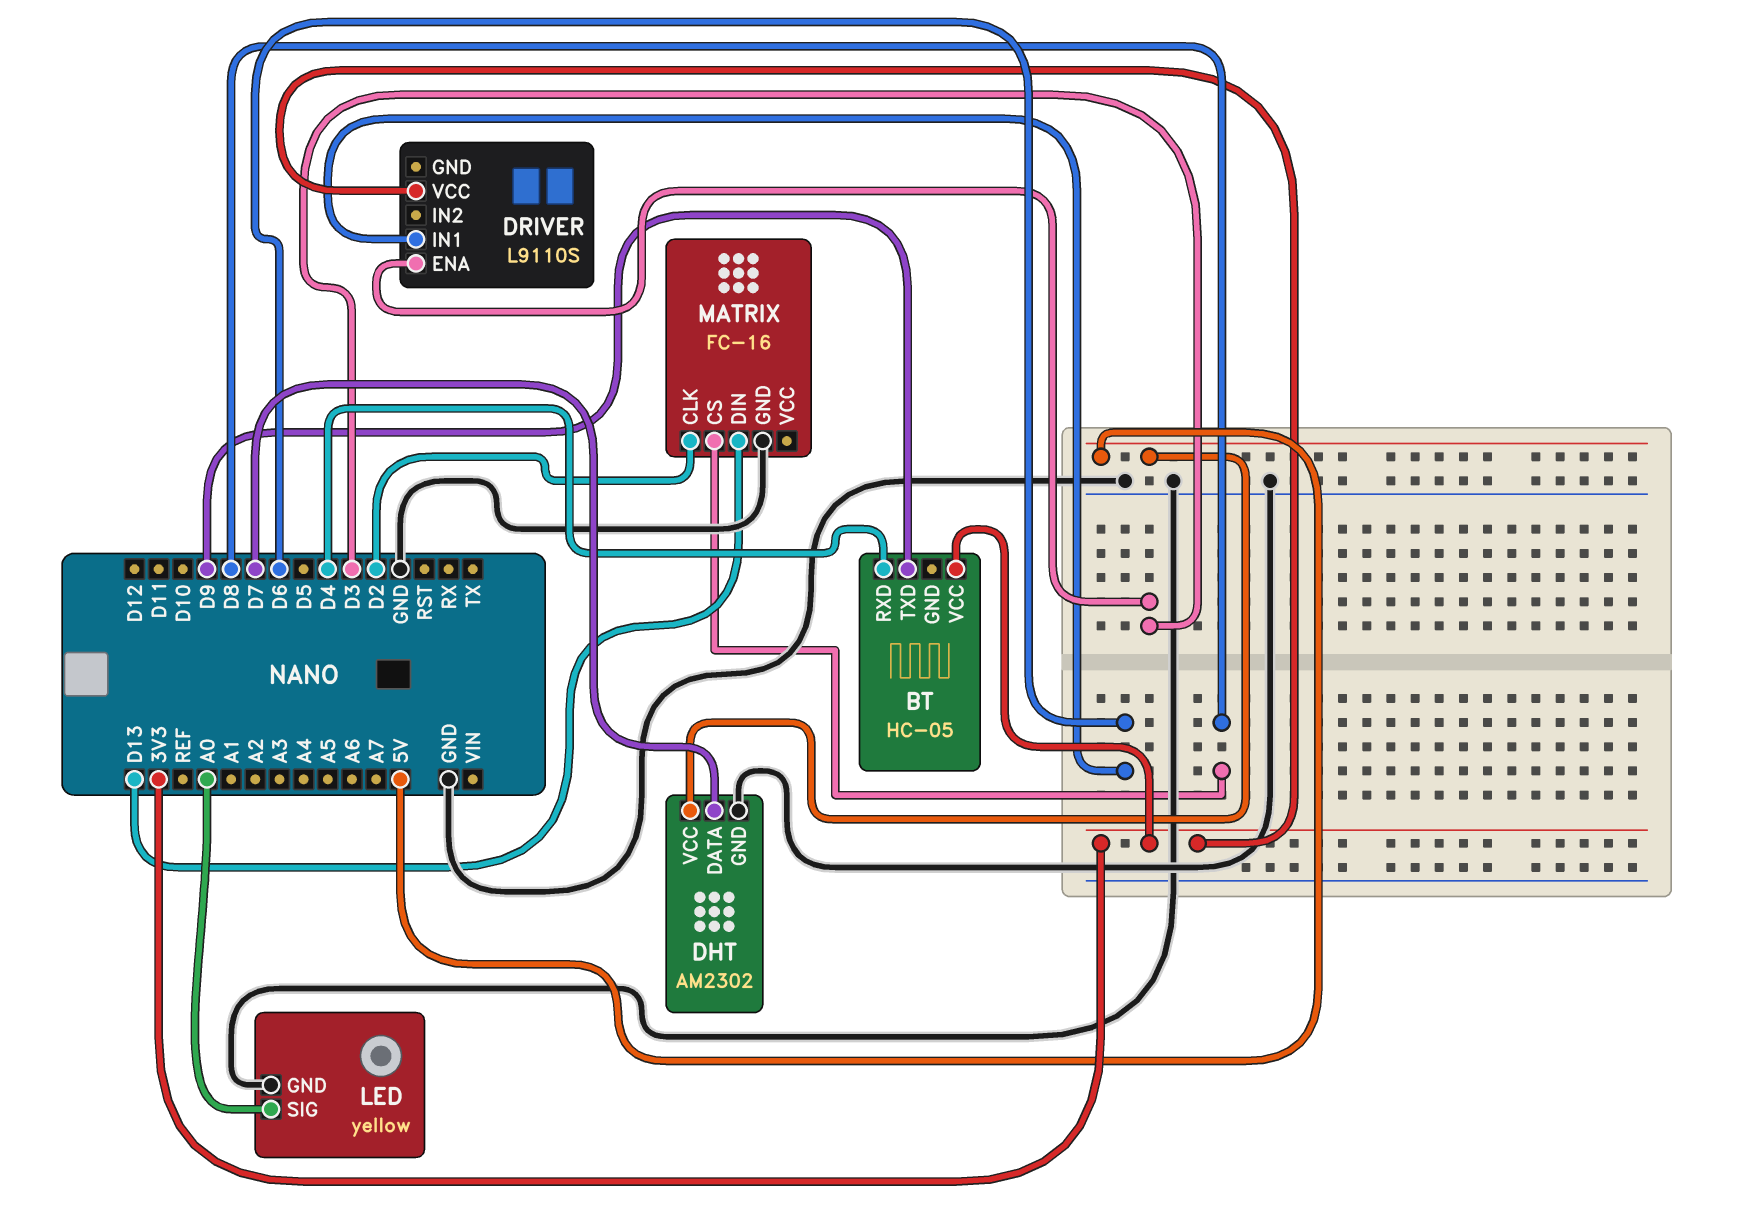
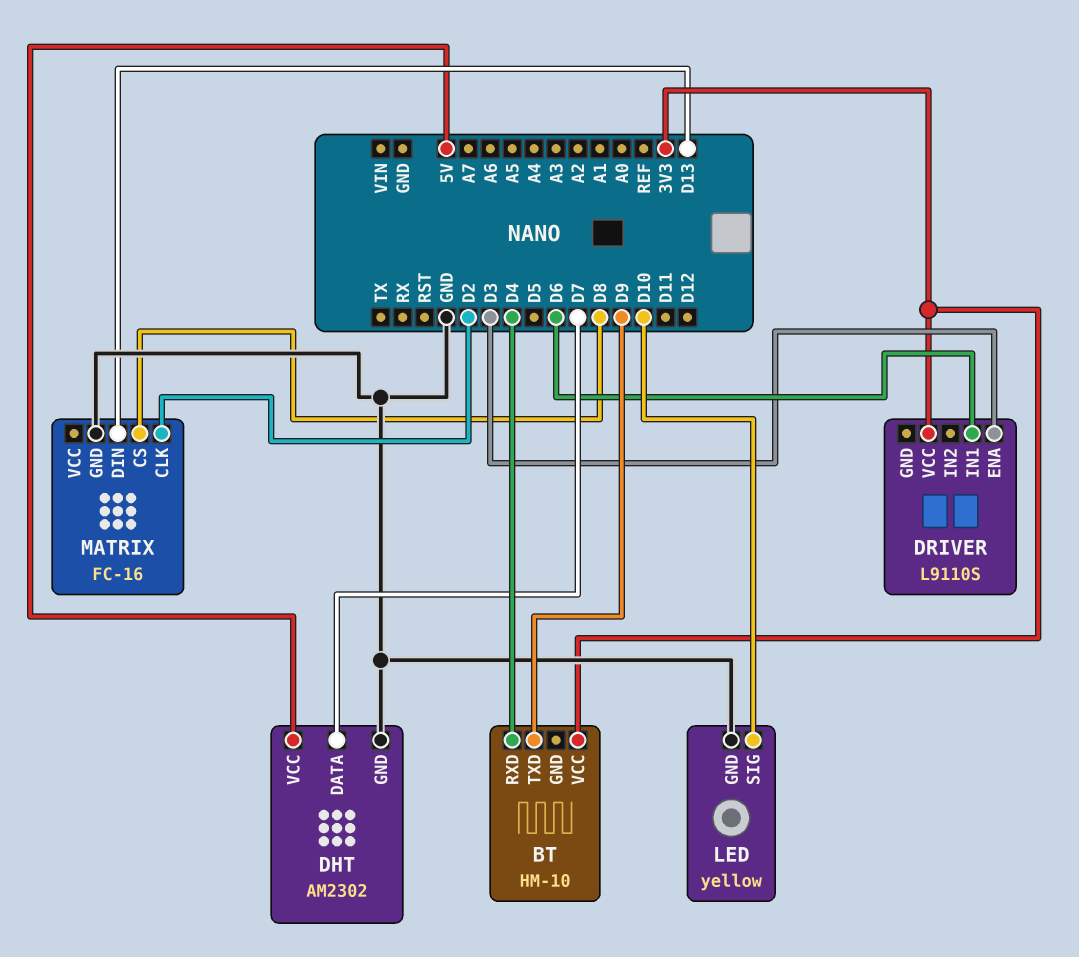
BT: HC-05 -> HM-10
LED pin SIG: A0 -> D10

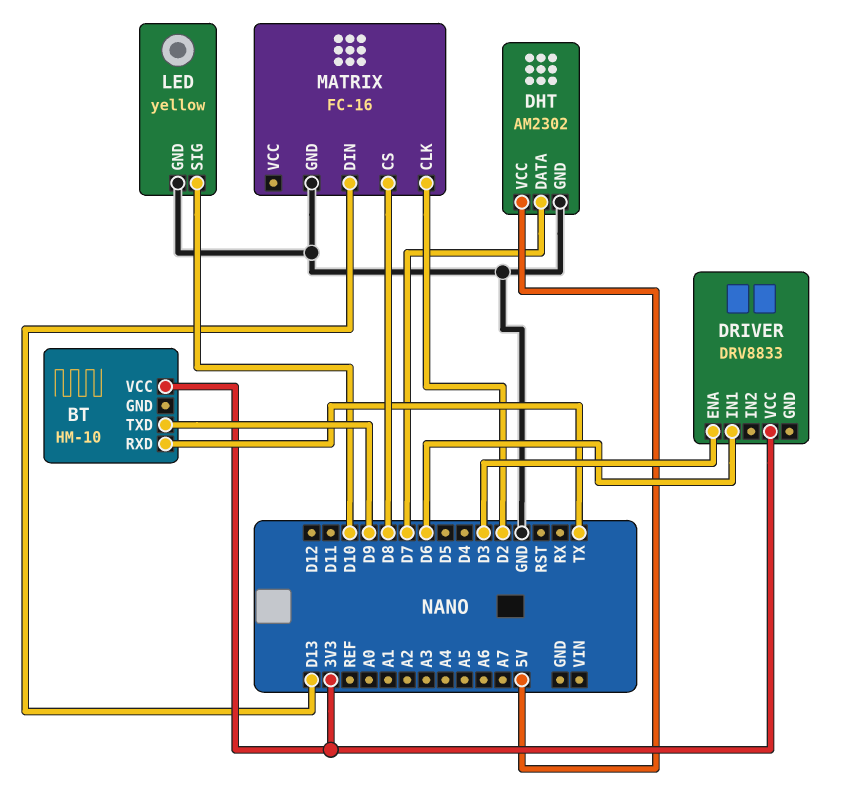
BT pin RXD: D4 -> TX
DRIVER: L9110S -> DRV8833

